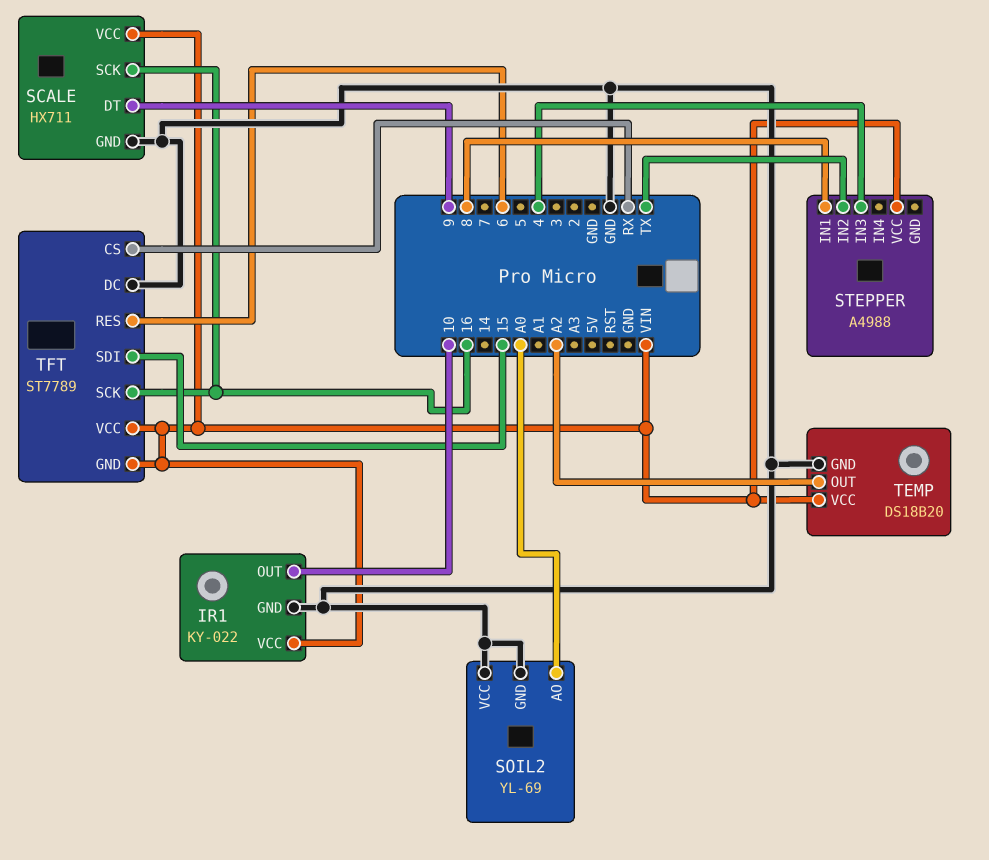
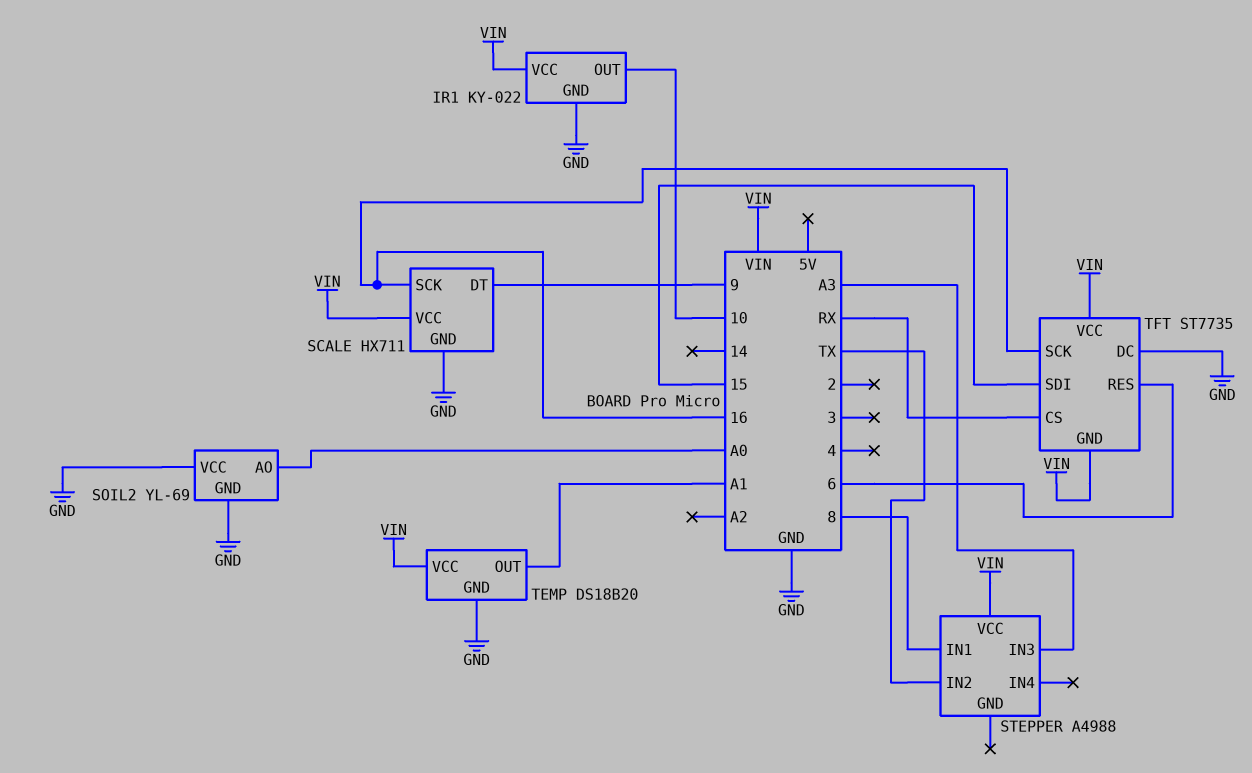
STEPPER pin IN3: 4 -> A3
TEMP pin OUT: A2 -> A1
TFT: ST7789 -> ST7735

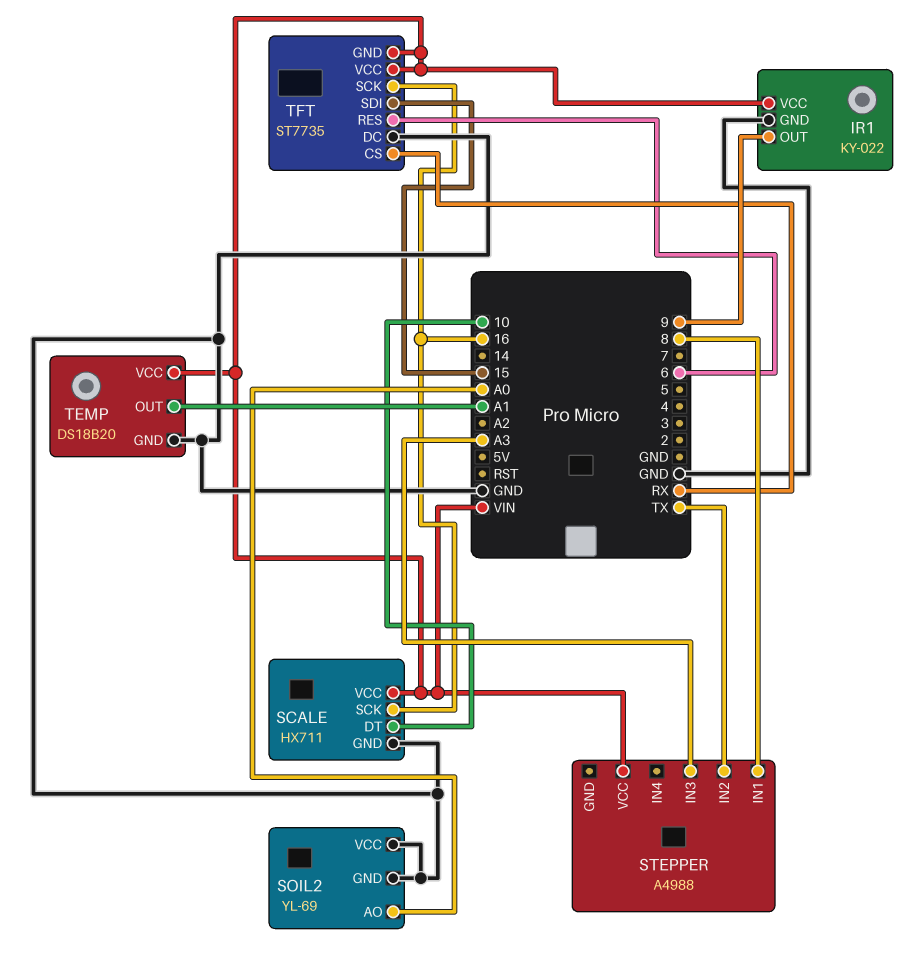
IR1 pin OUT: 10 -> 9
SCALE pin DT: 9 -> 10

